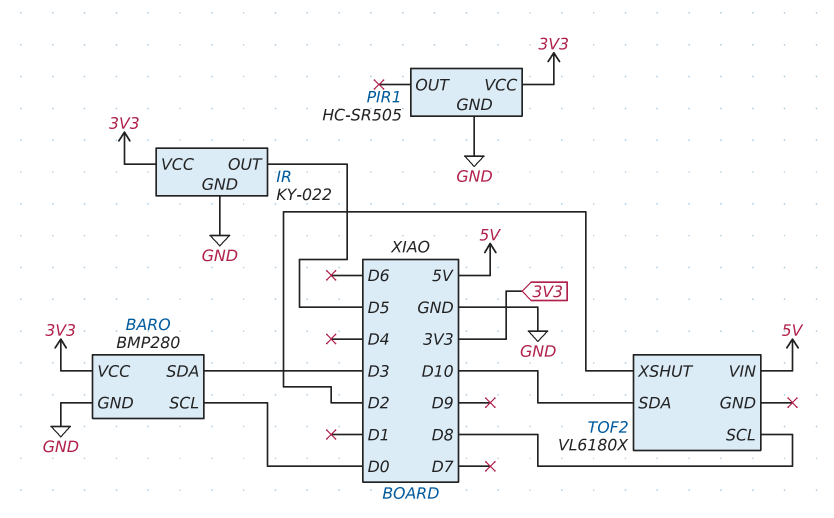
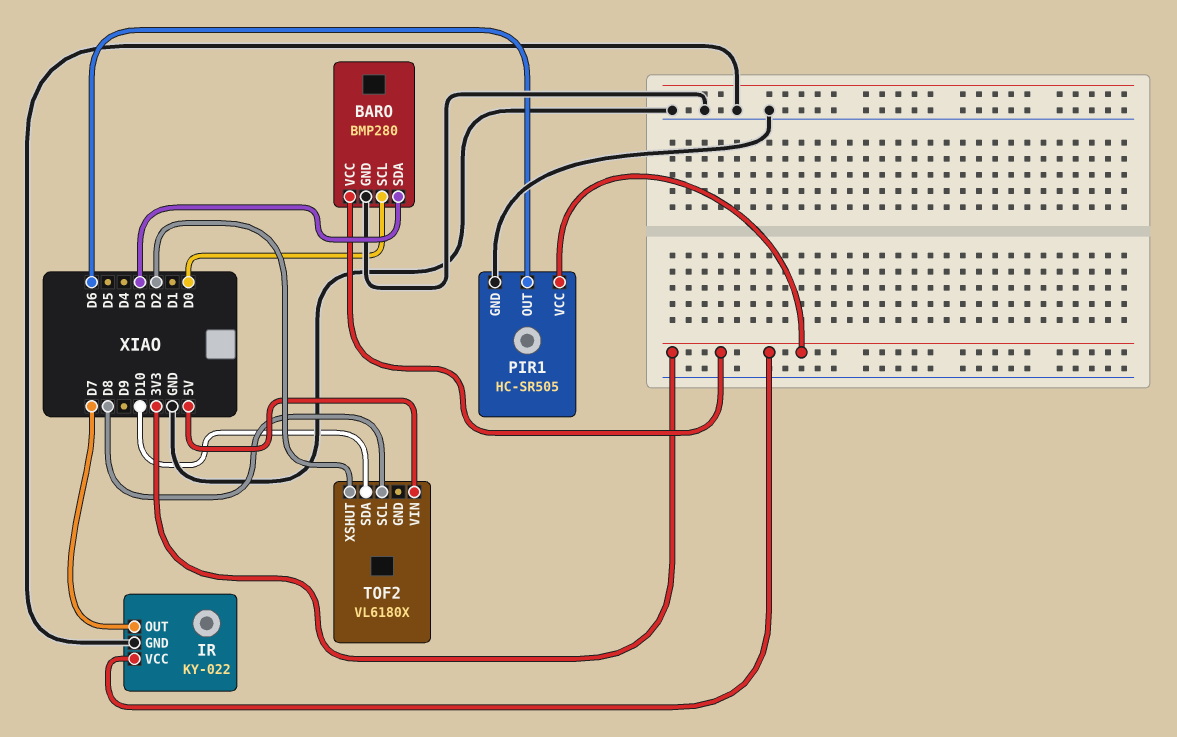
IR pin OUT: D5 -> D7
PIR1 pin OUT: none -> D6

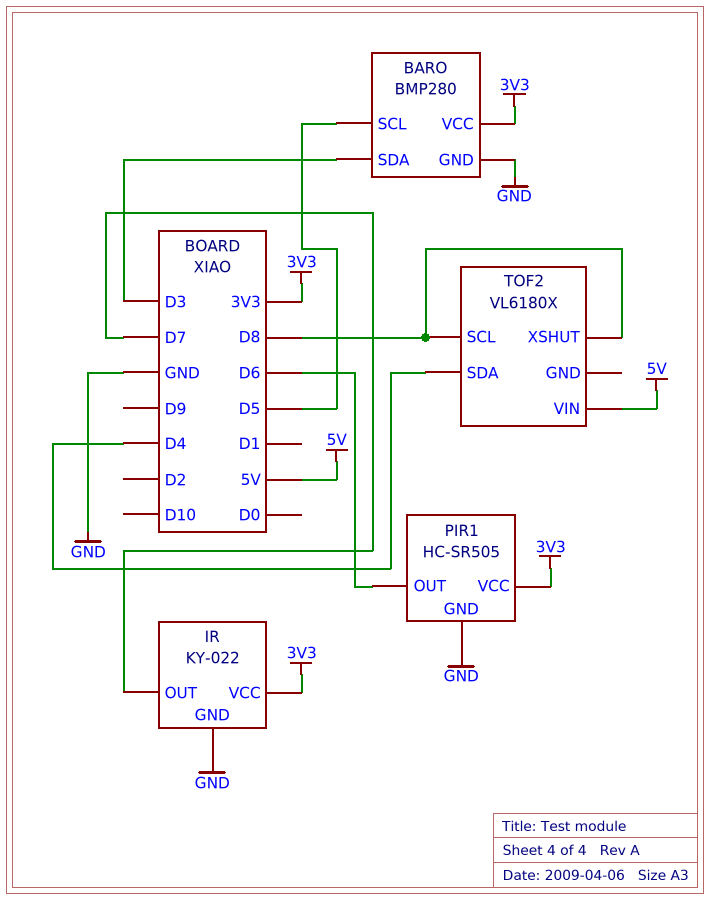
BARO pin SCL: D0 -> D5
TOF2 pin SDA: D10 -> D4
TOF2 pin XSHUT: D2 -> D8

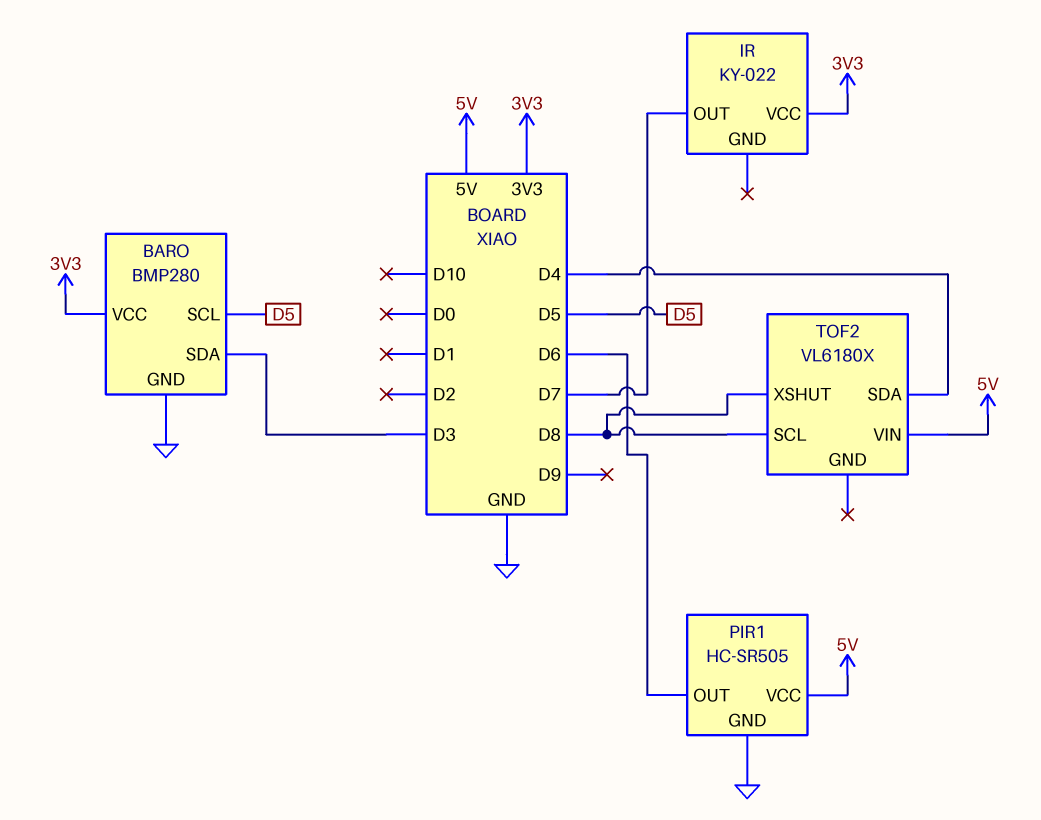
IR pin GND: GND -> none
PIR1 pin VCC: 3V3 -> 5V

